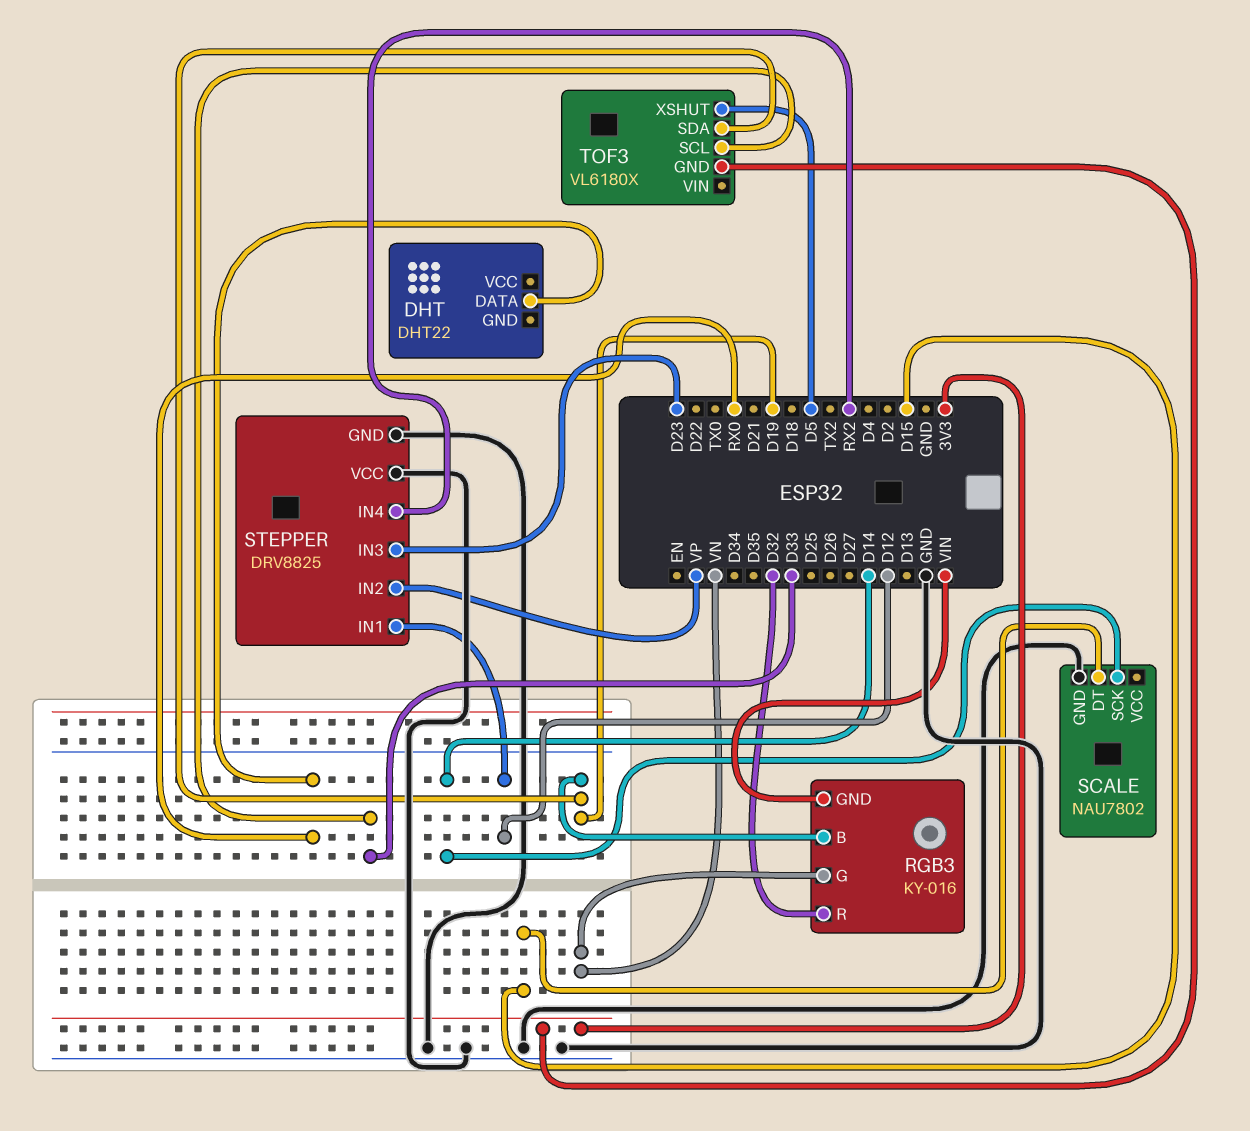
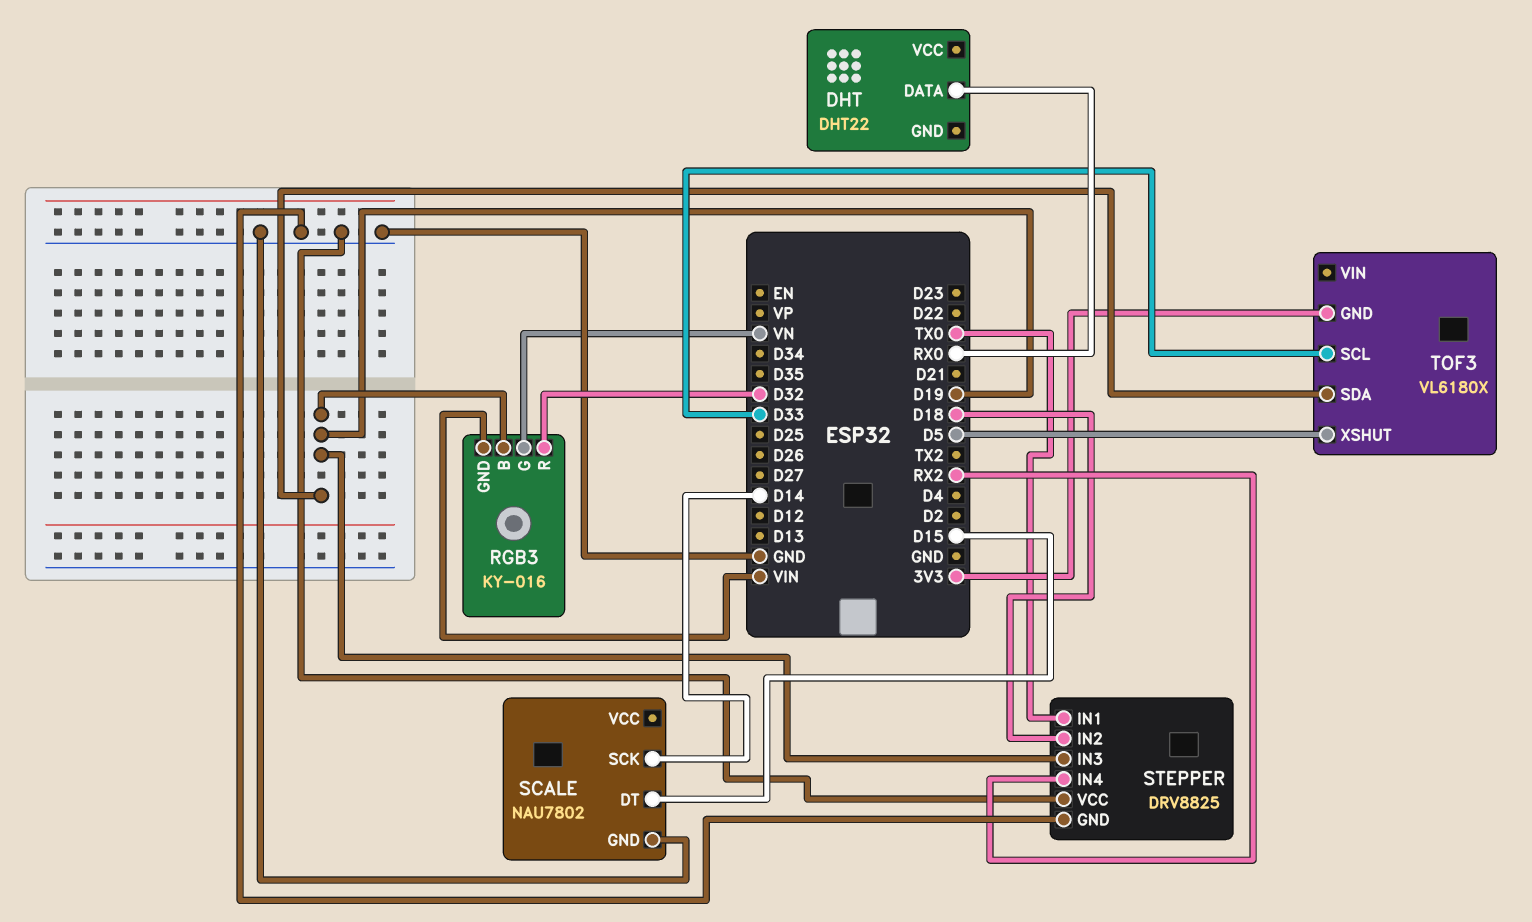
STEPPER pin IN1: D12 -> TX0
STEPPER pin IN2: VP -> D18
STEPPER pin IN3: D23 -> D19

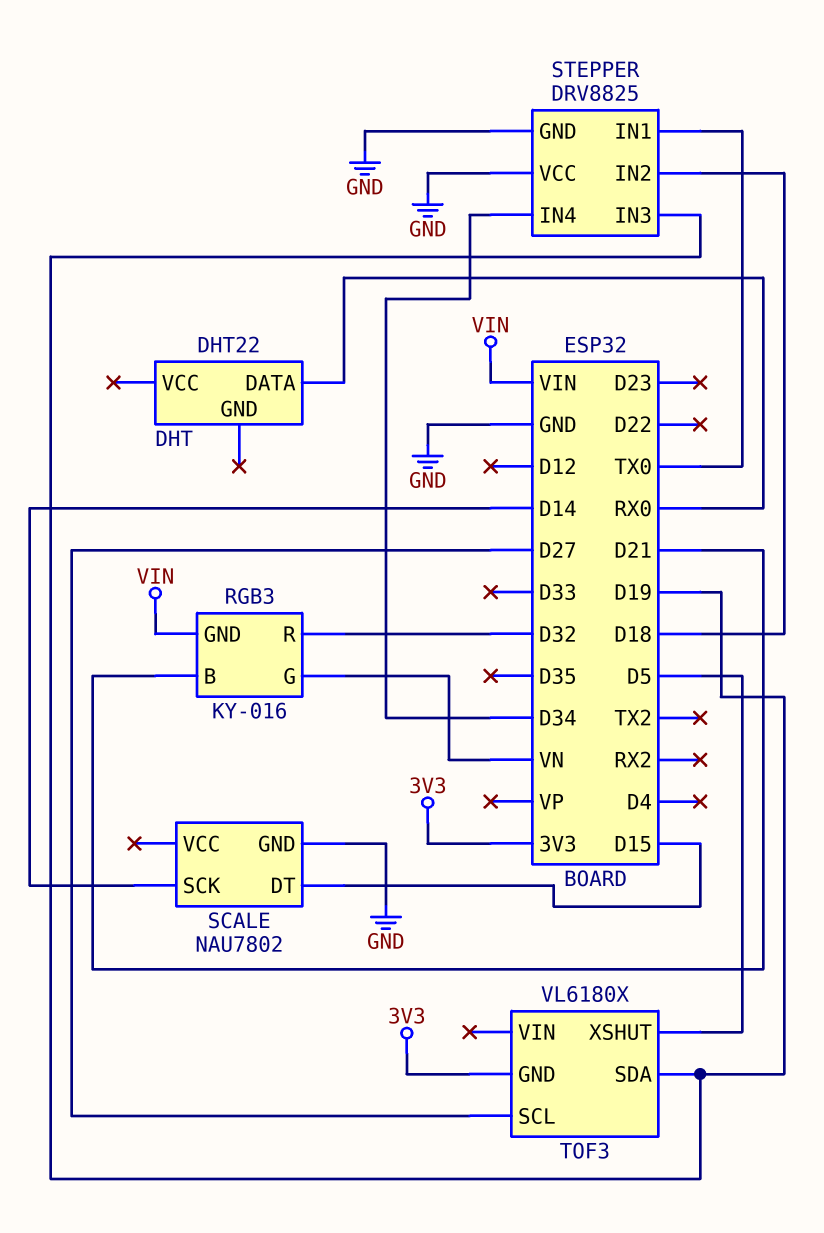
RGB3 pin B: D19 -> D21
STEPPER pin IN4: RX2 -> D34
TOF3 pin SCL: D33 -> D27

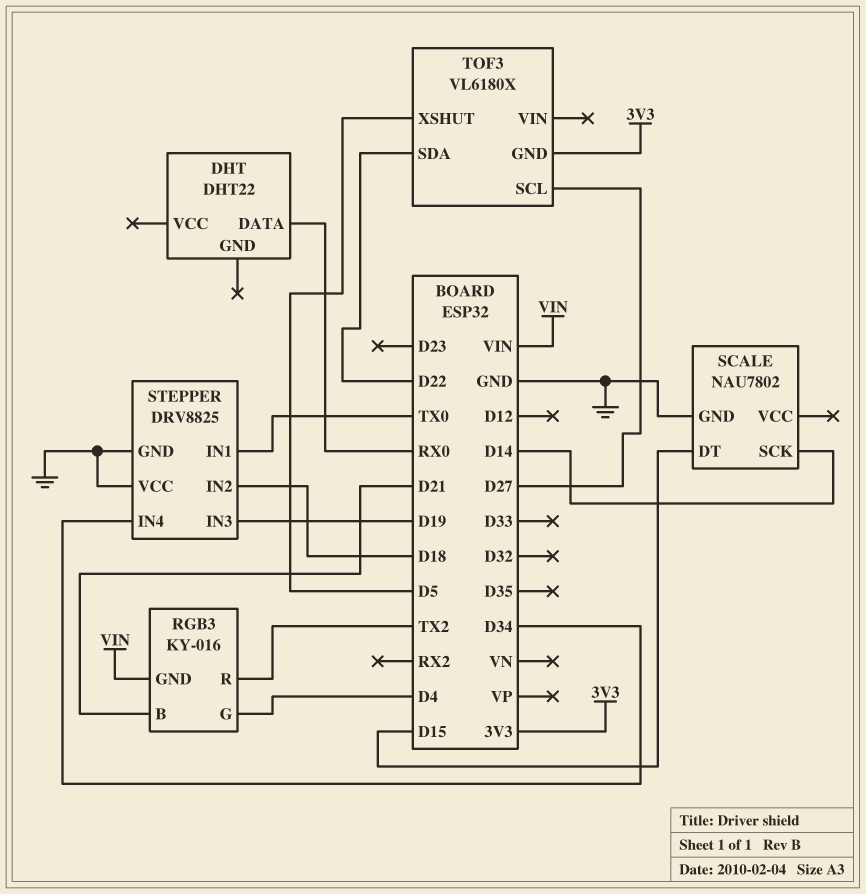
RGB3 pin G: VN -> D4
RGB3 pin R: D32 -> TX2
TOF3 pin SDA: D19 -> D22

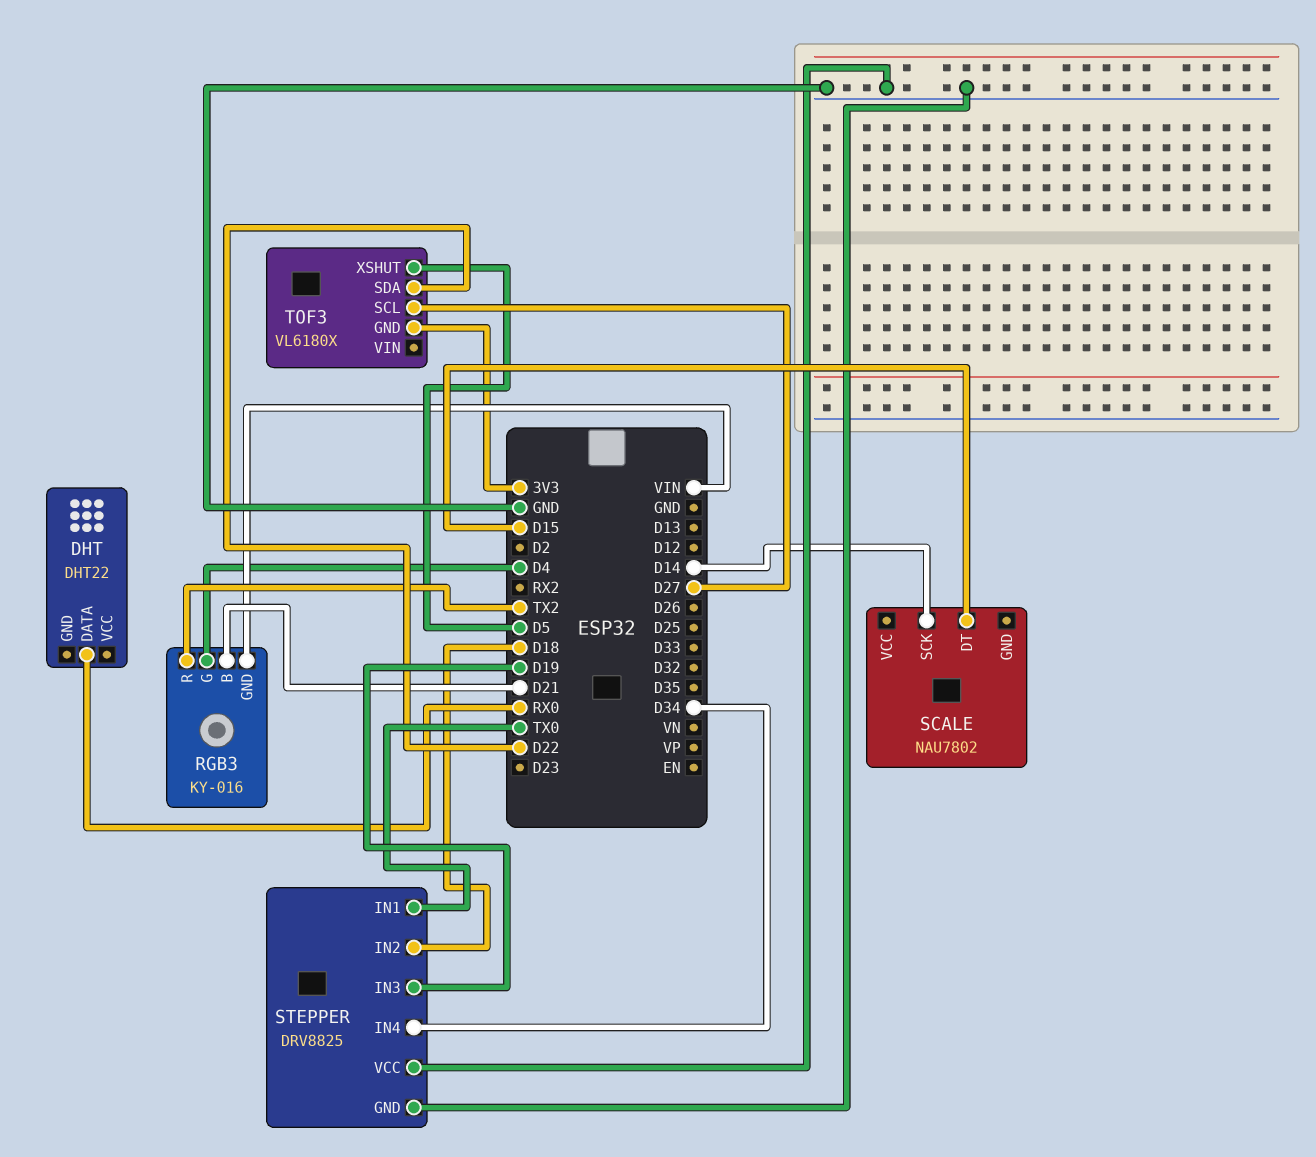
SCALE pin GND: GND -> none

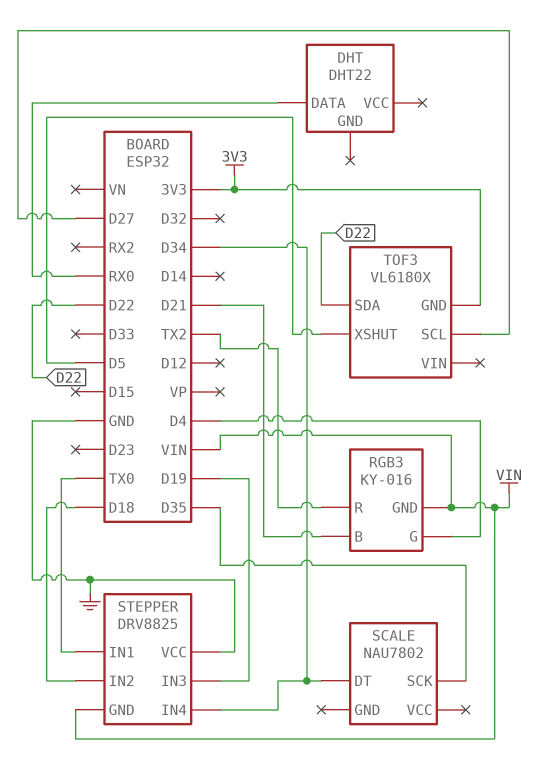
SCALE pin DT: D15 -> D34
SCALE pin SCK: D14 -> D35
STEPPER pin GND: GND -> VIN

